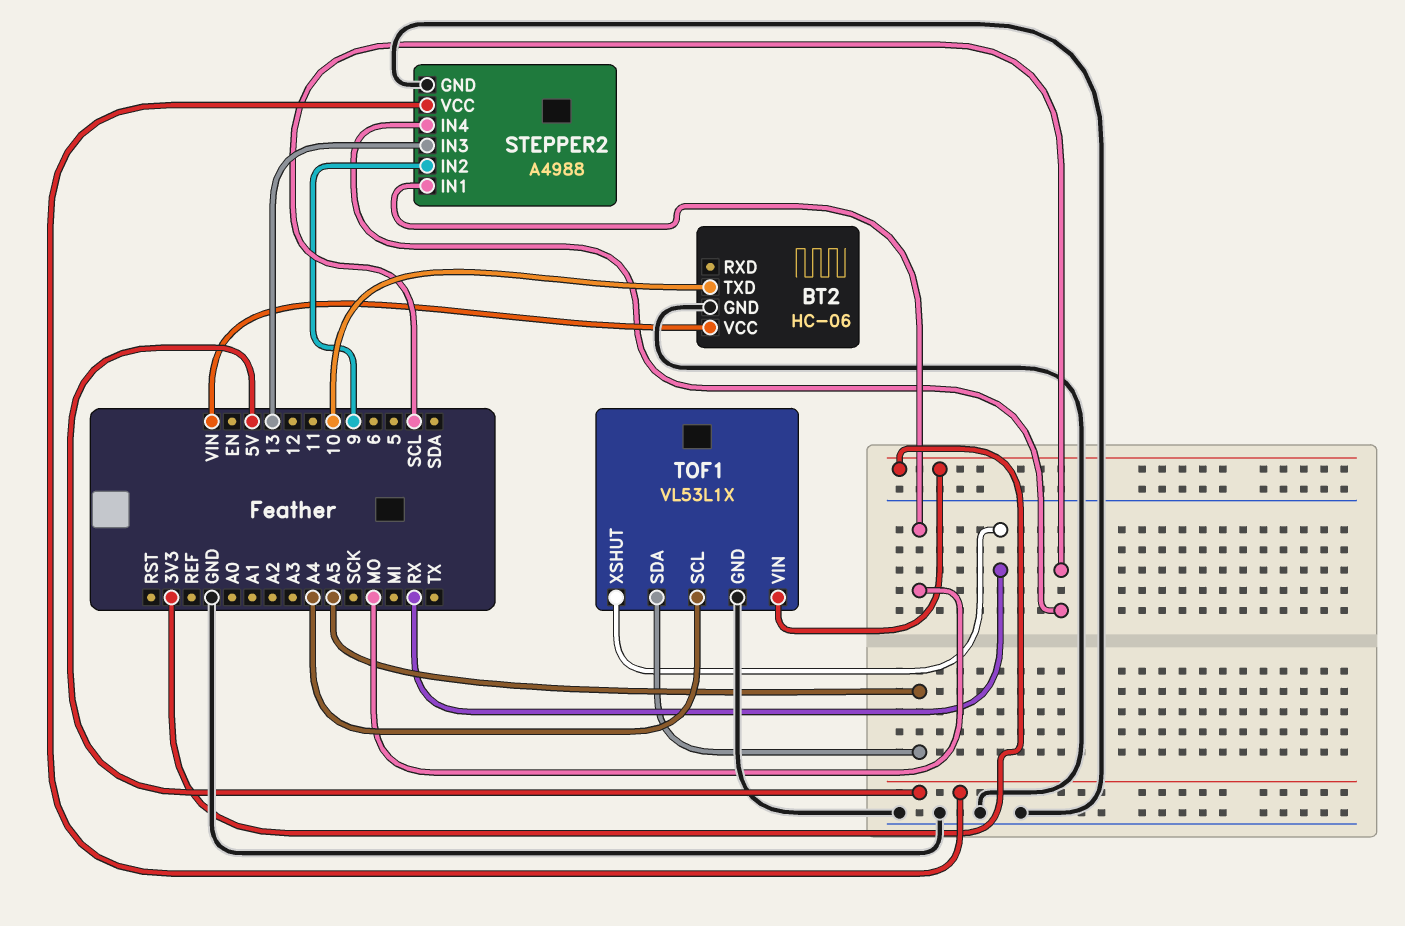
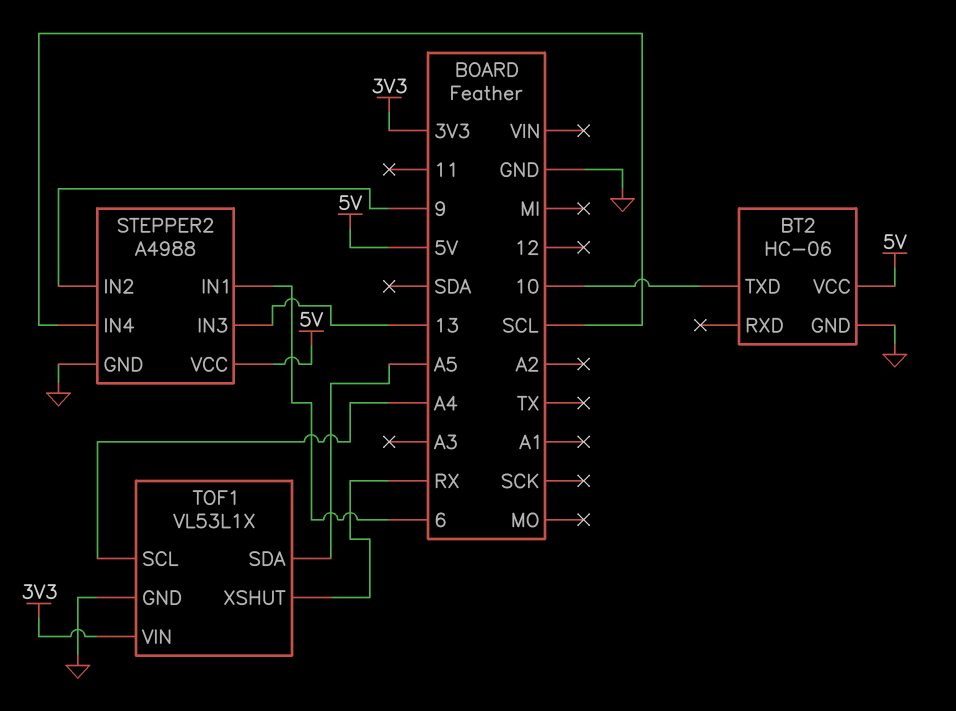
BT2 pin VCC: VIN -> 5V
STEPPER2 pin IN1: MO -> 6

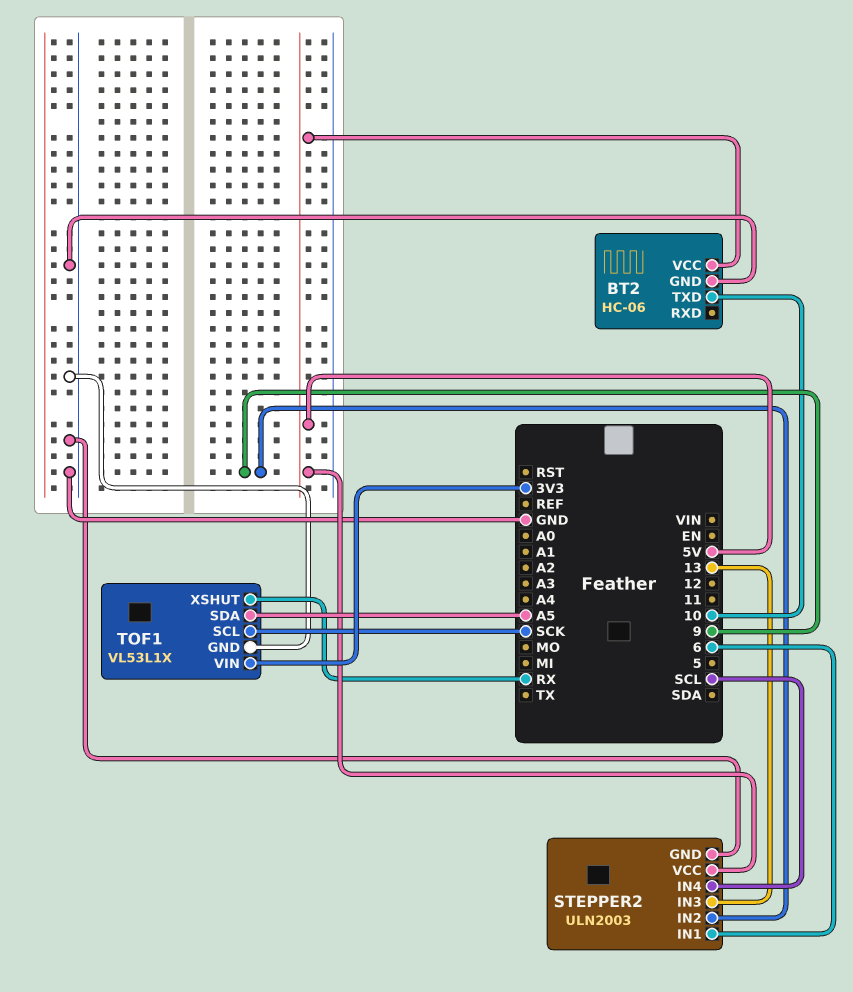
STEPPER2: A4988 -> ULN2003
TOF1 pin SCL: A4 -> SCK

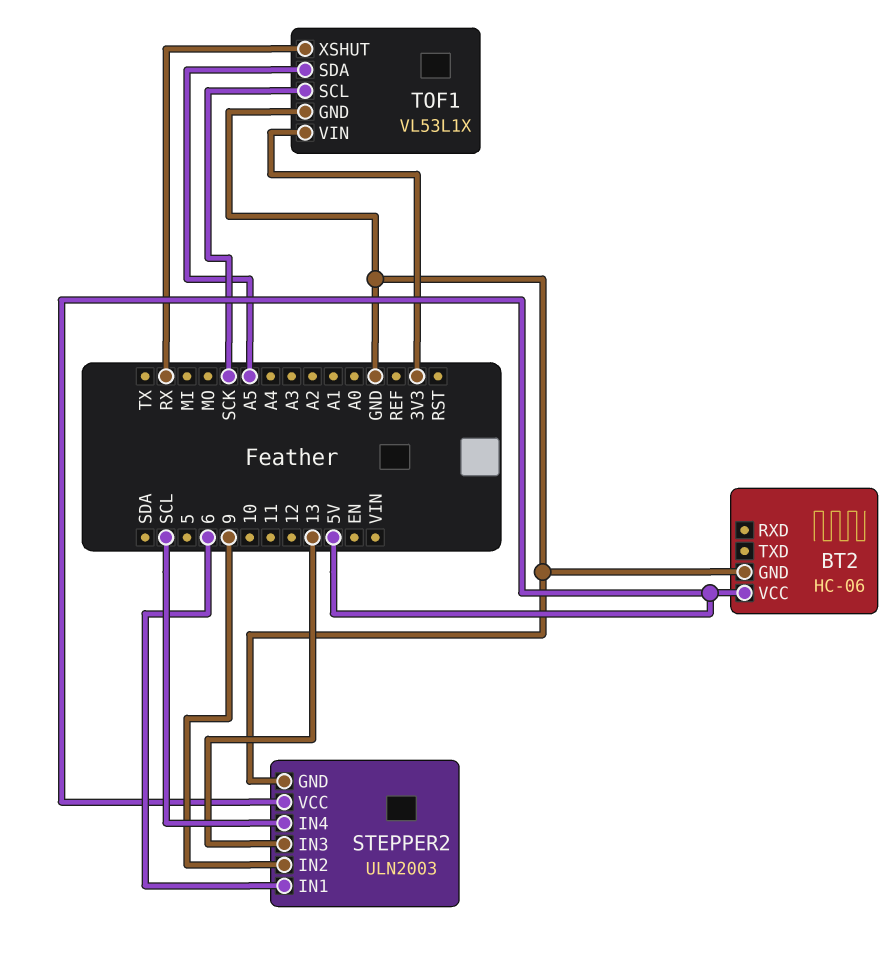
BT2 pin TXD: 10 -> none

